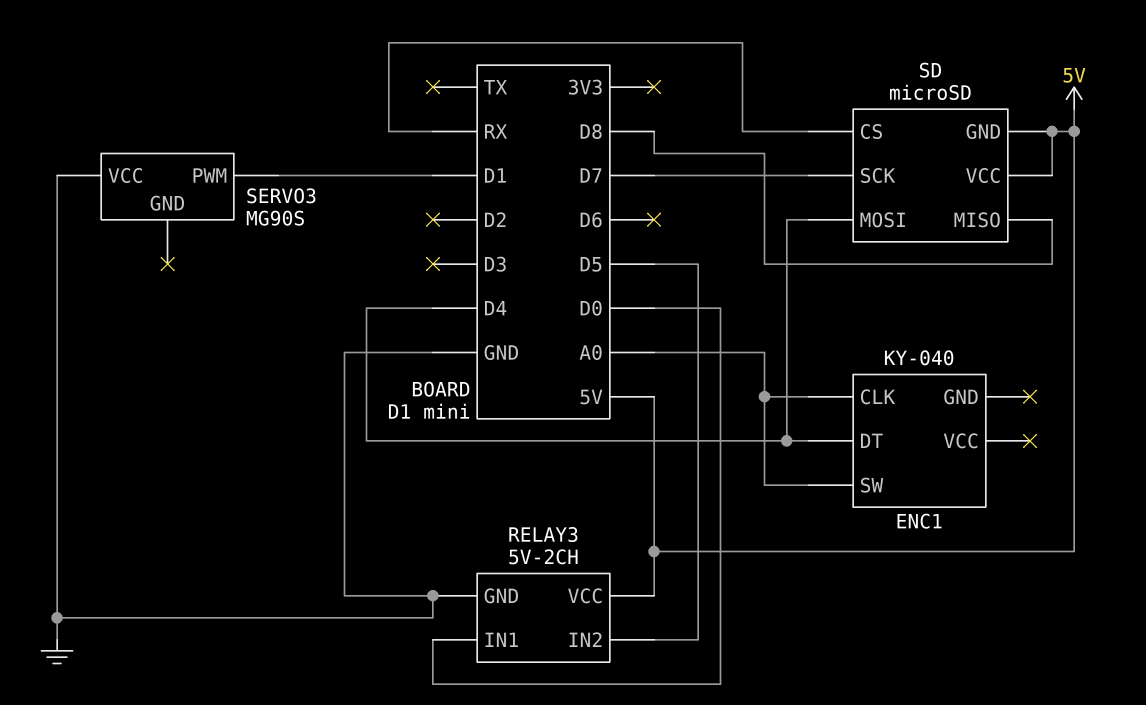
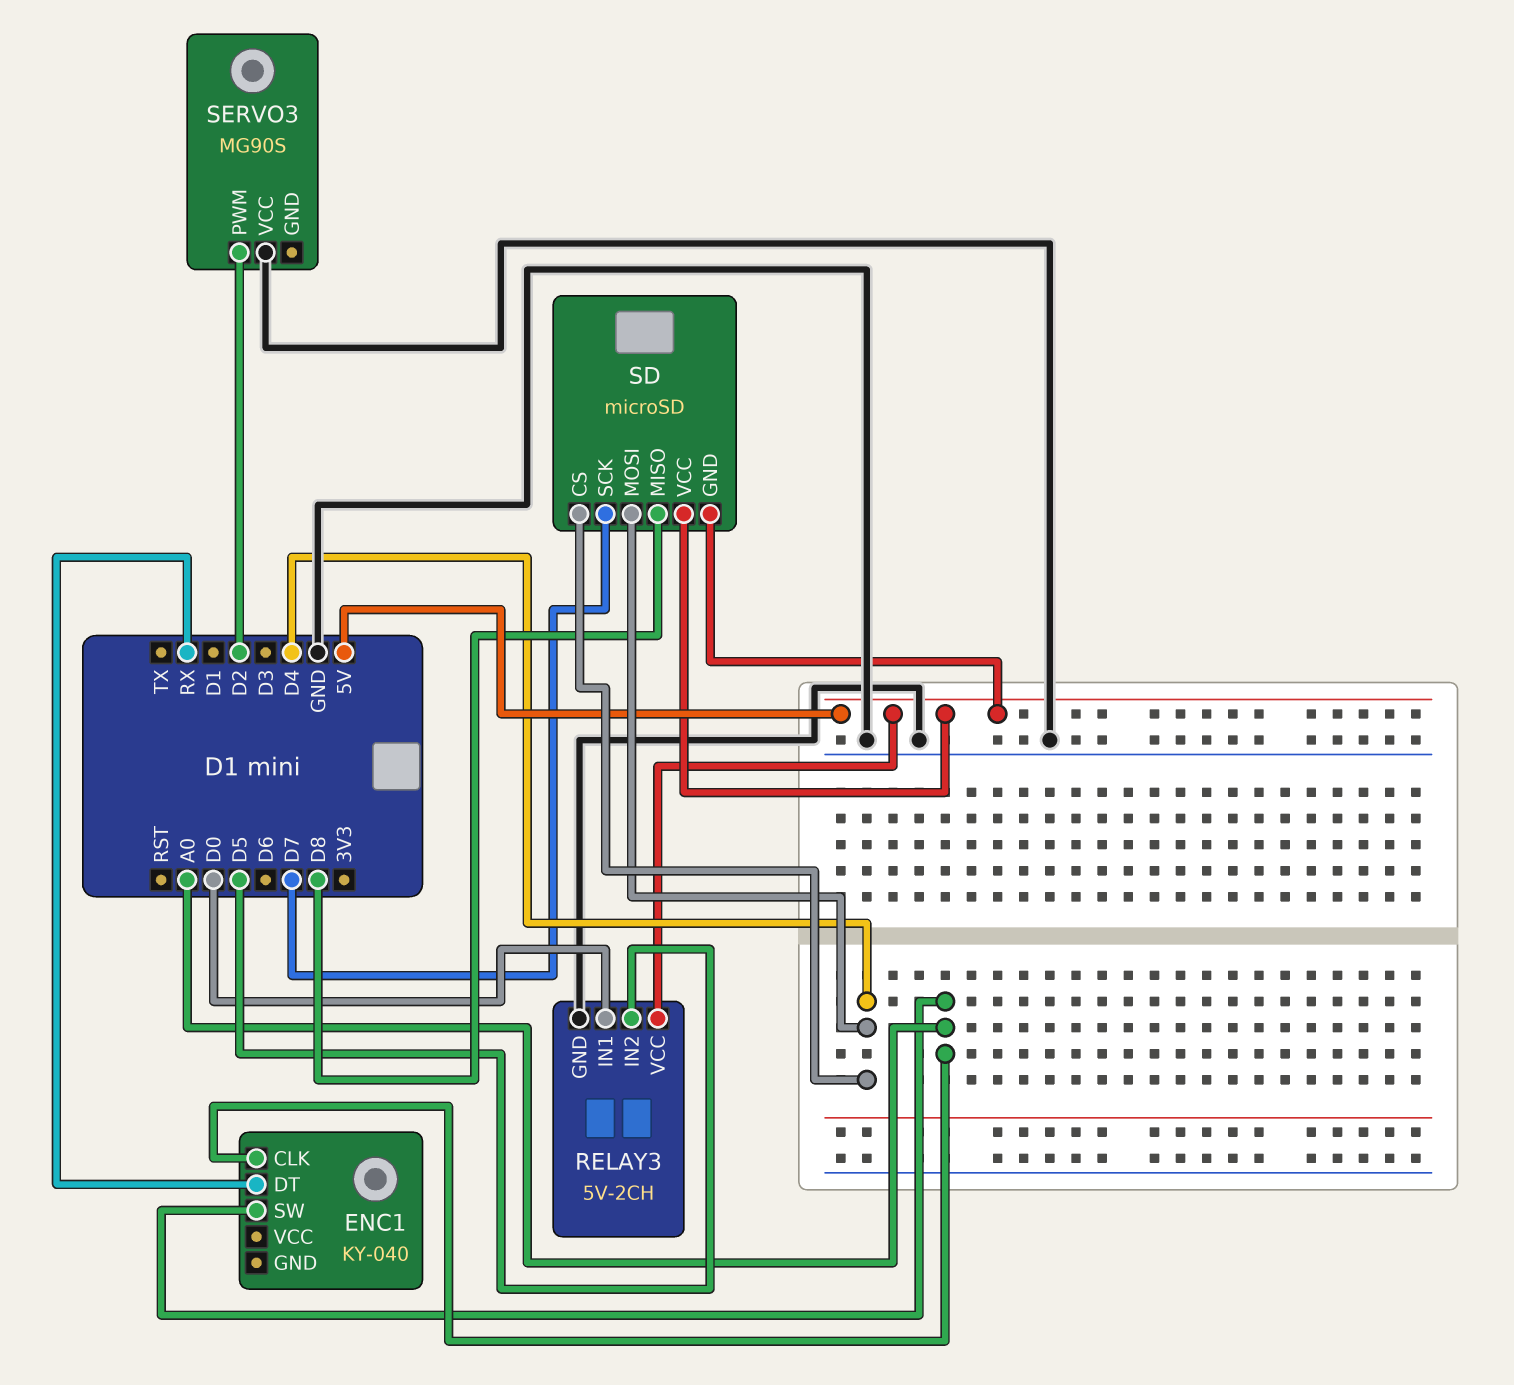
ENC1 pin DT: D4 -> RX
SD pin CS: RX -> D4
SERVO3 pin PWM: D1 -> D2

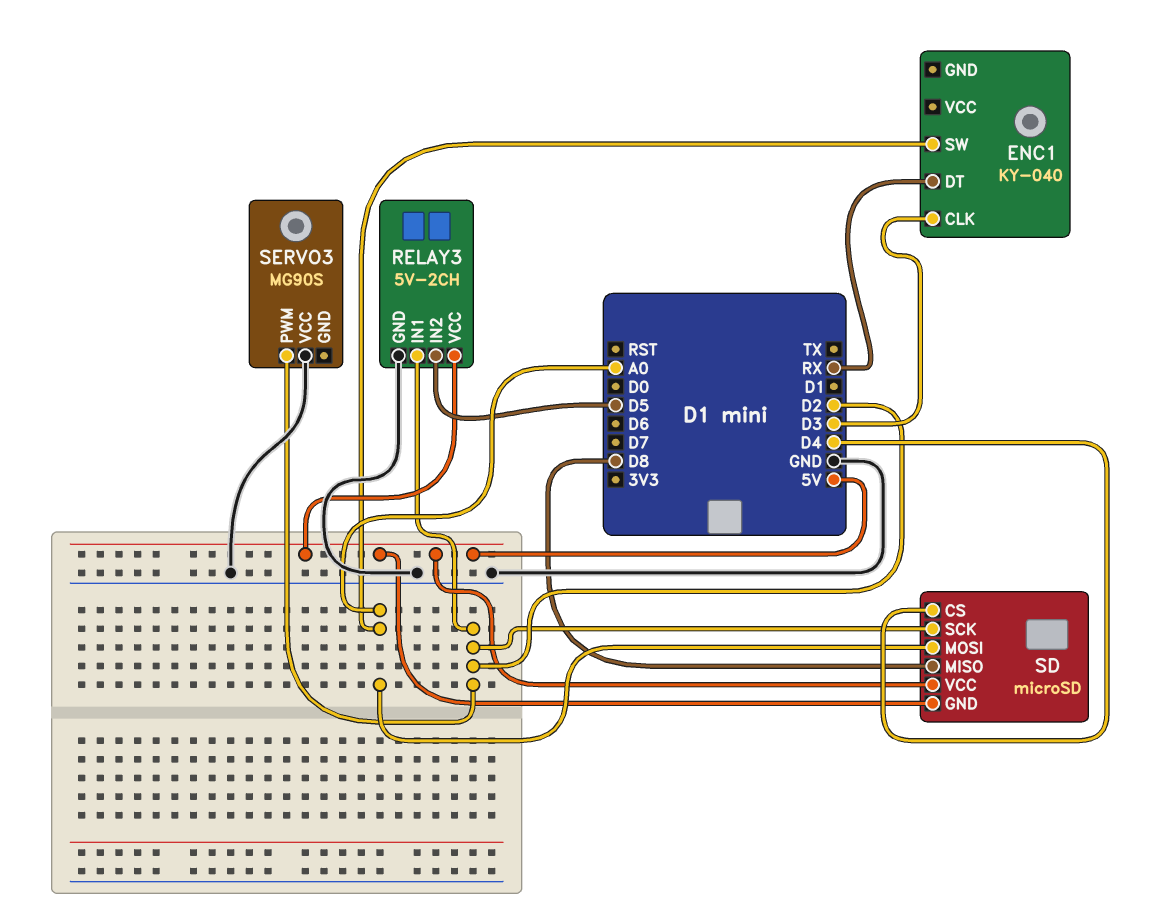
ENC1 pin CLK: A0 -> D3
RELAY3 pin IN1: D0 -> D2
SD pin MOSI: D4 -> A0
SD pin SCK: D7 -> D2

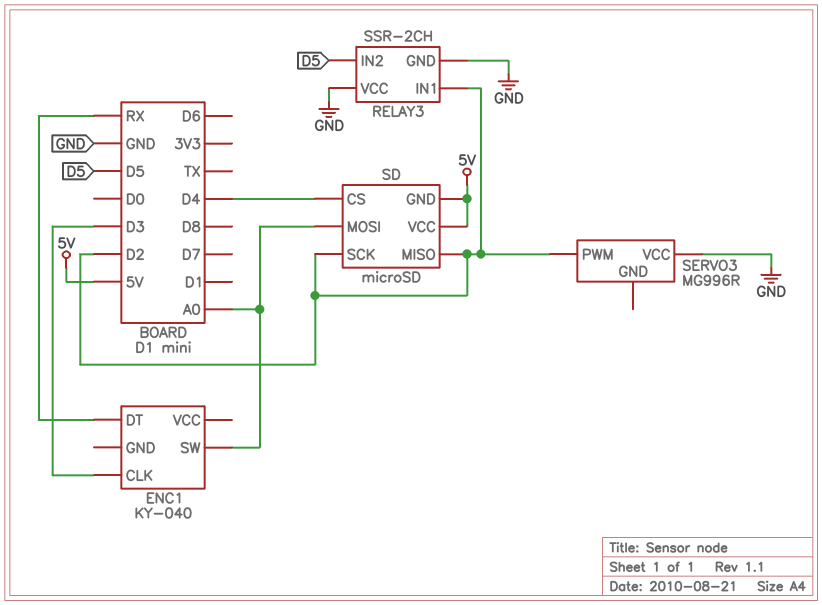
RELAY3: 5V-2CH -> SSR-2CH
RELAY3 pin VCC: 5V -> GND
SD pin MISO: D8 -> D2
SERVO3: MG90S -> MG996R

